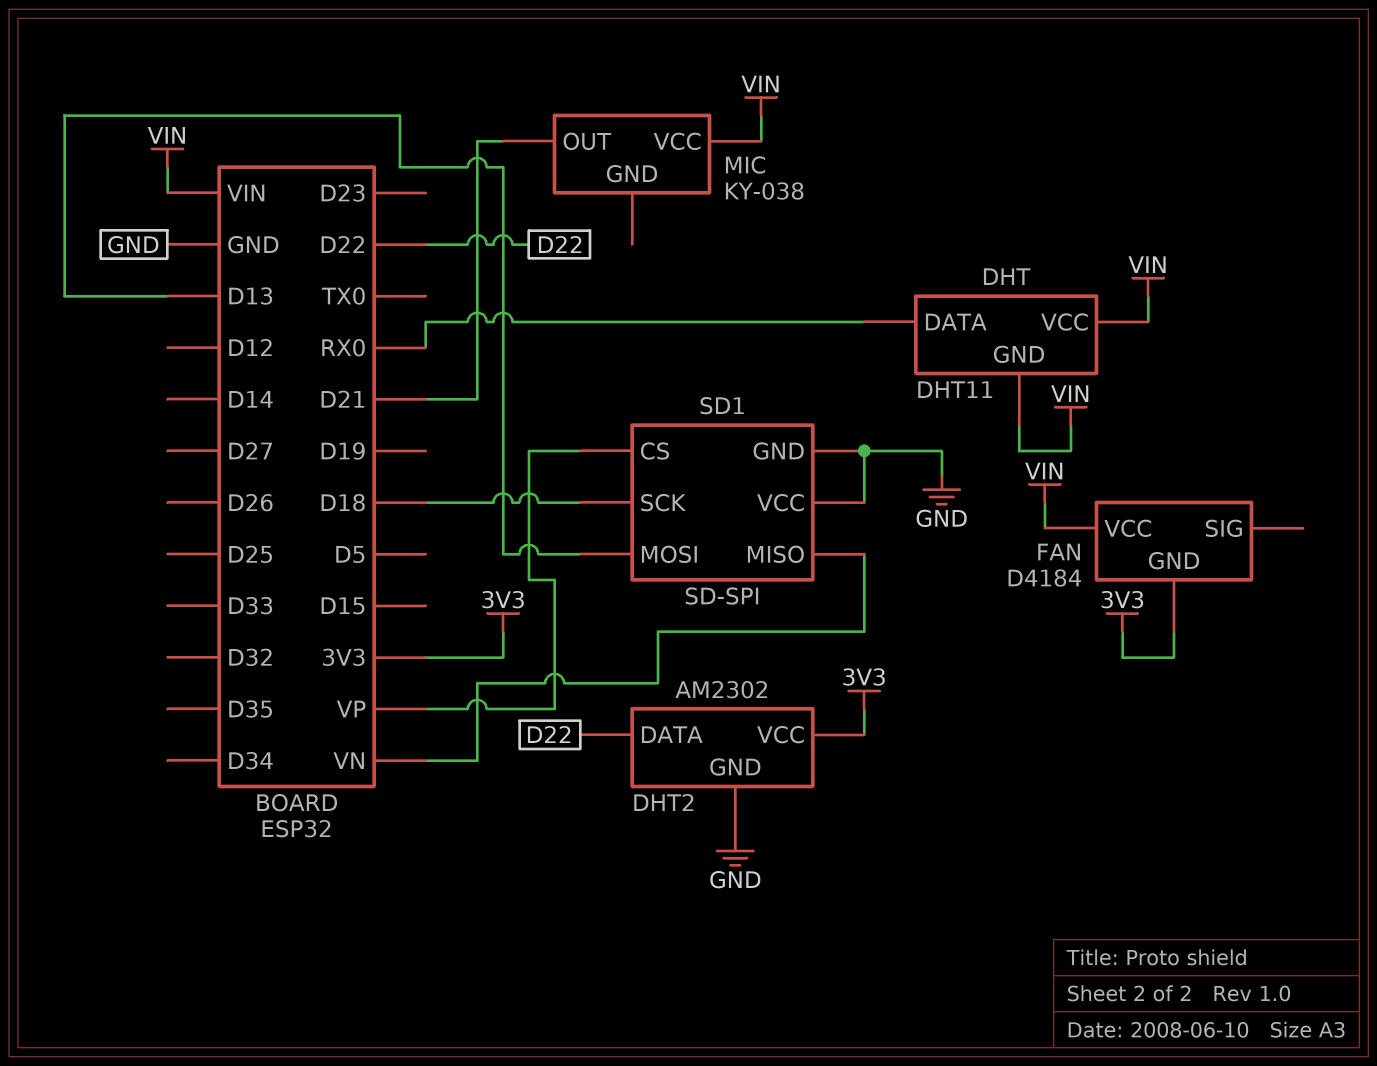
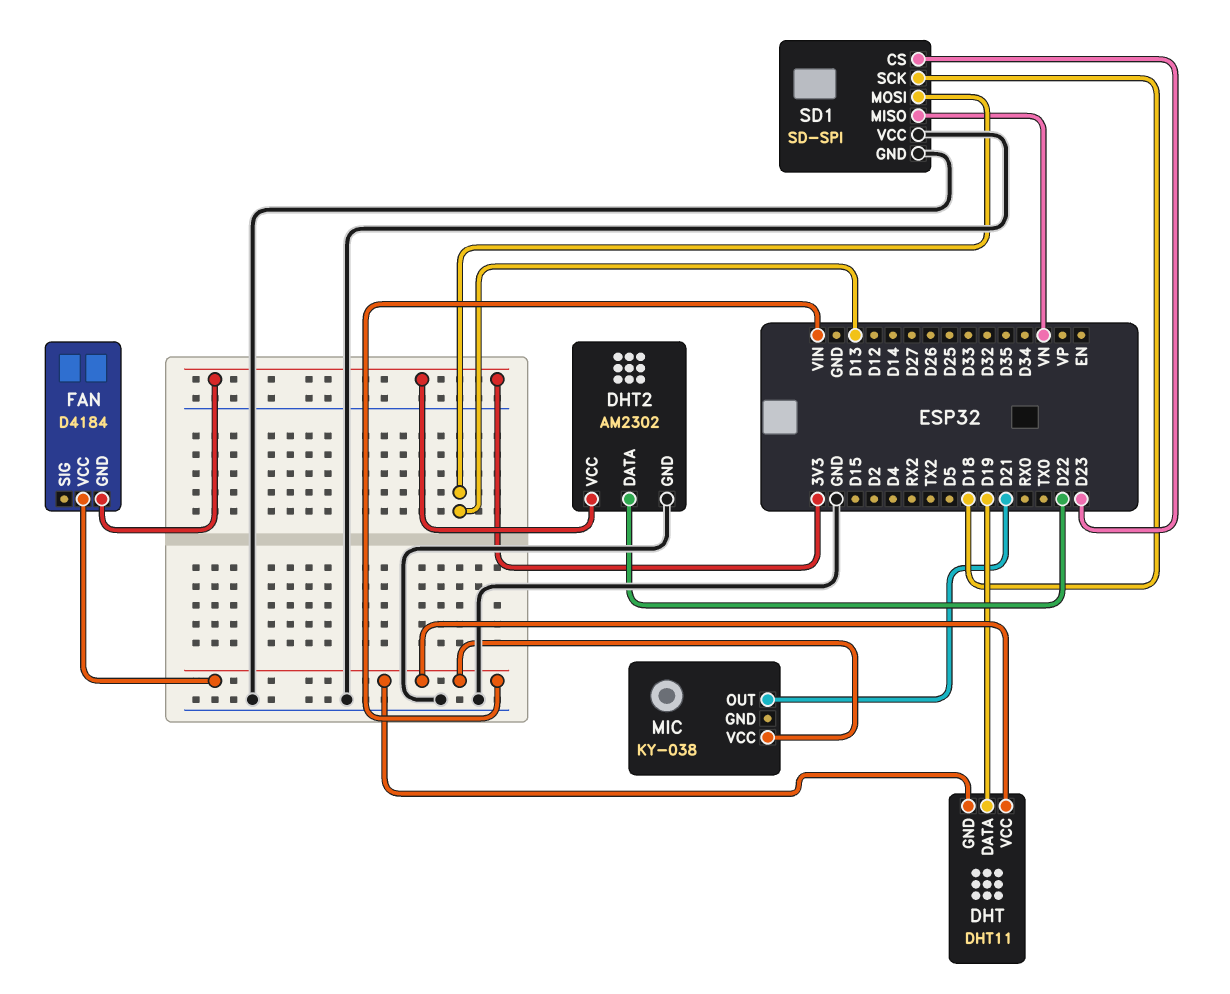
DHT pin DATA: RX0 -> D19
SD1 pin CS: VP -> D23

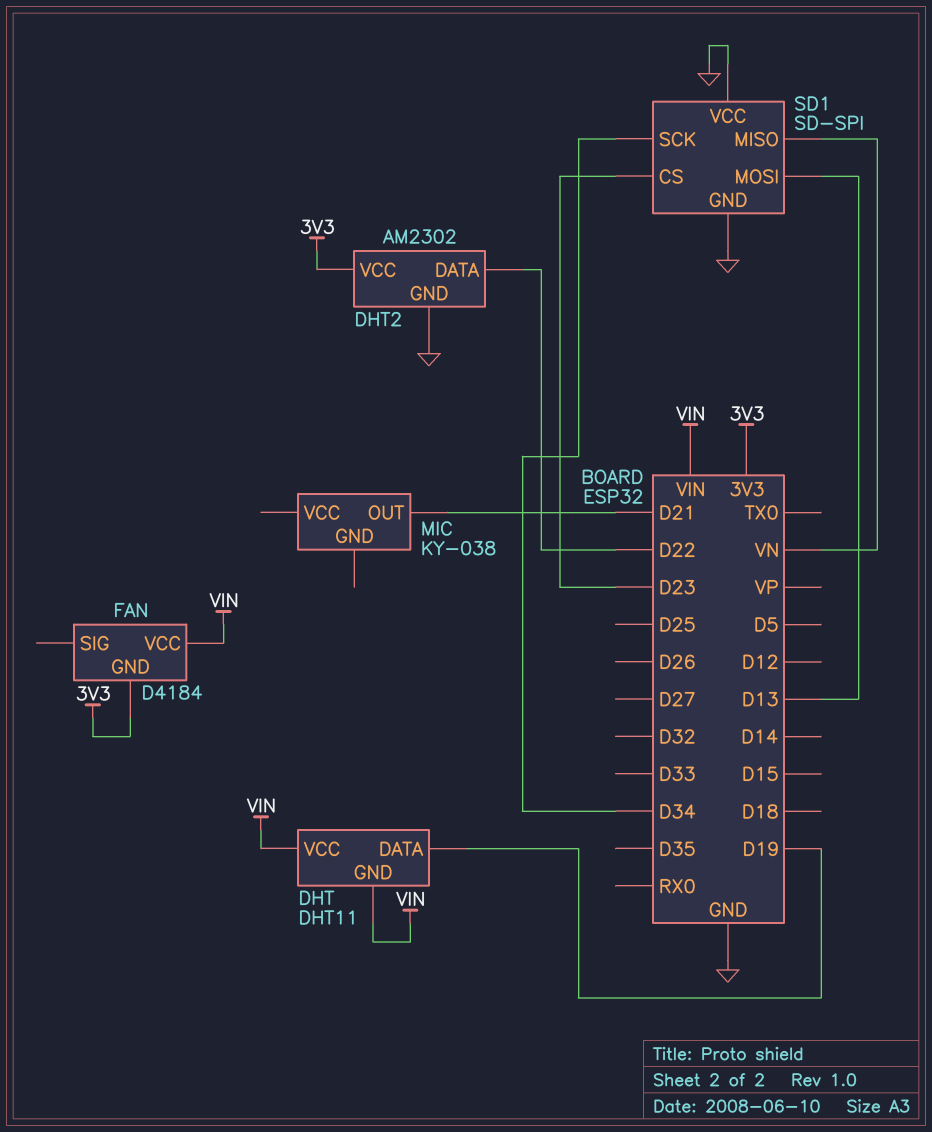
MIC pin VCC: VIN -> none
SD1 pin SCK: D18 -> D34

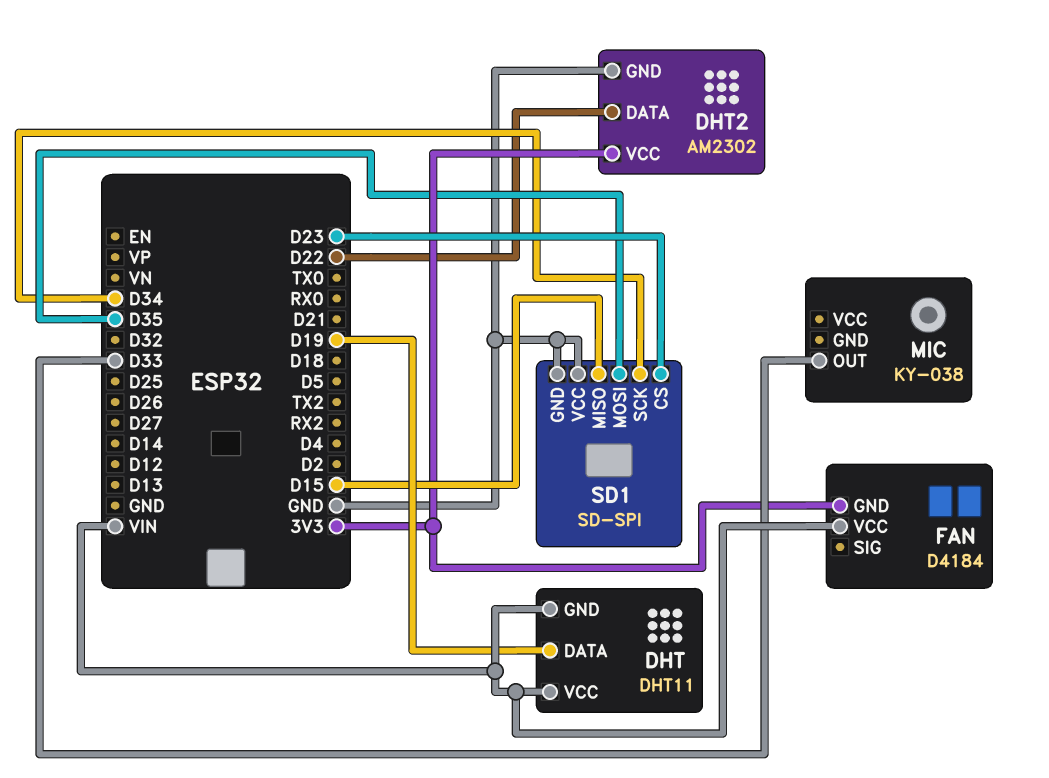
MIC pin OUT: D21 -> D33
SD1 pin MISO: VN -> D15
SD1 pin MOSI: D13 -> D35

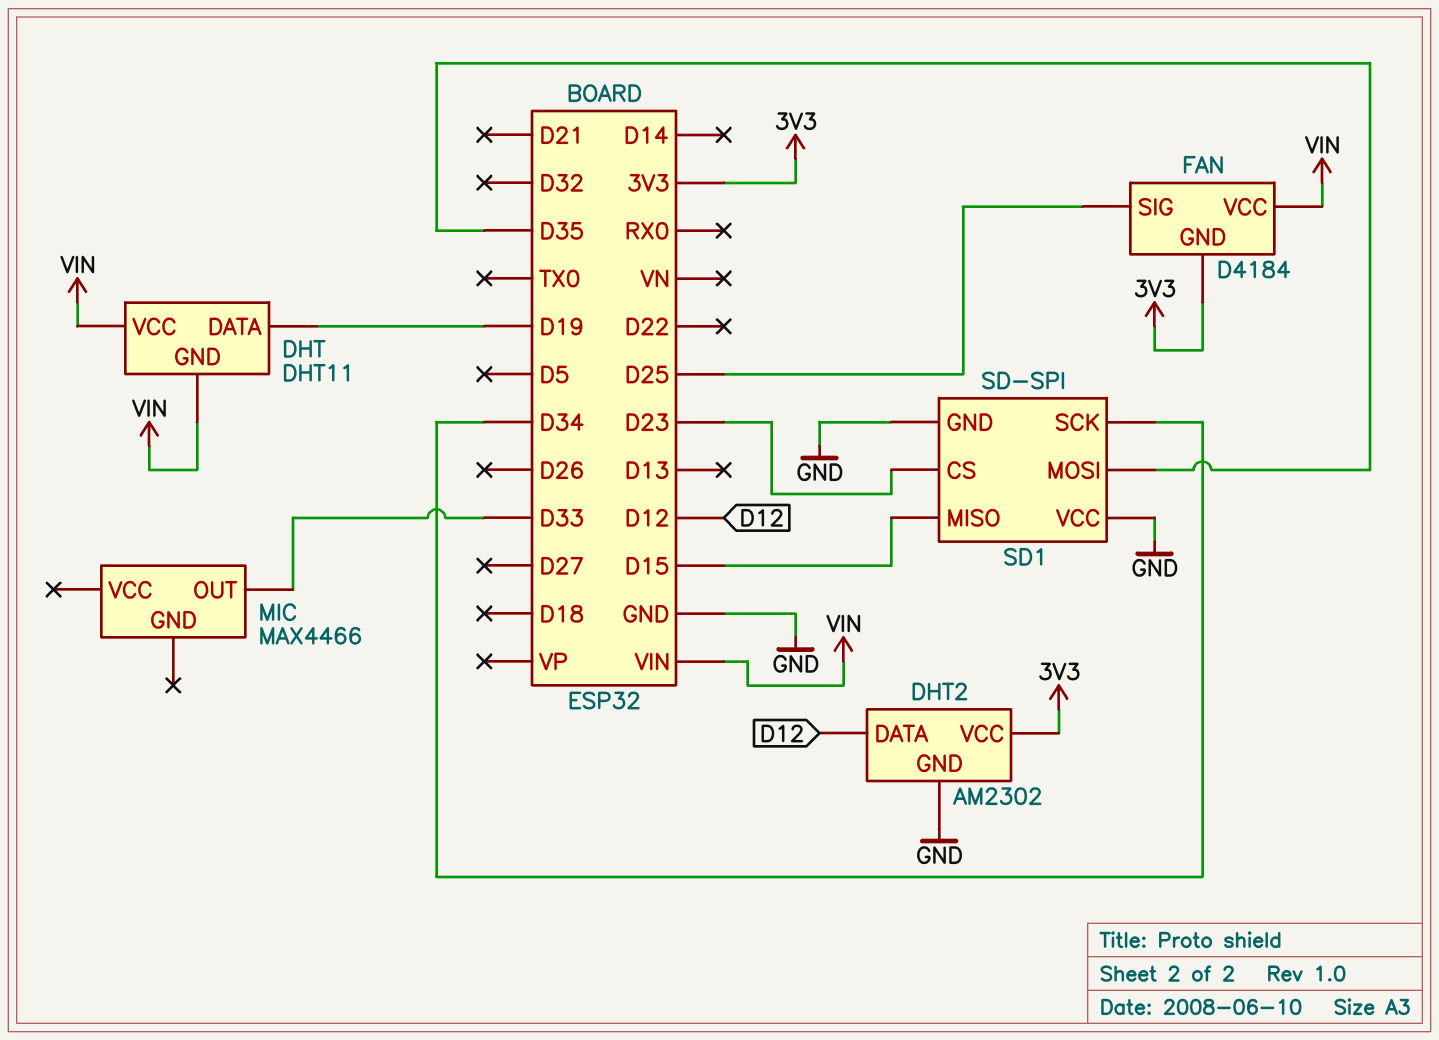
DHT2 pin DATA: D22 -> D12
FAN pin SIG: none -> D25
MIC: KY-038 -> MAX4466

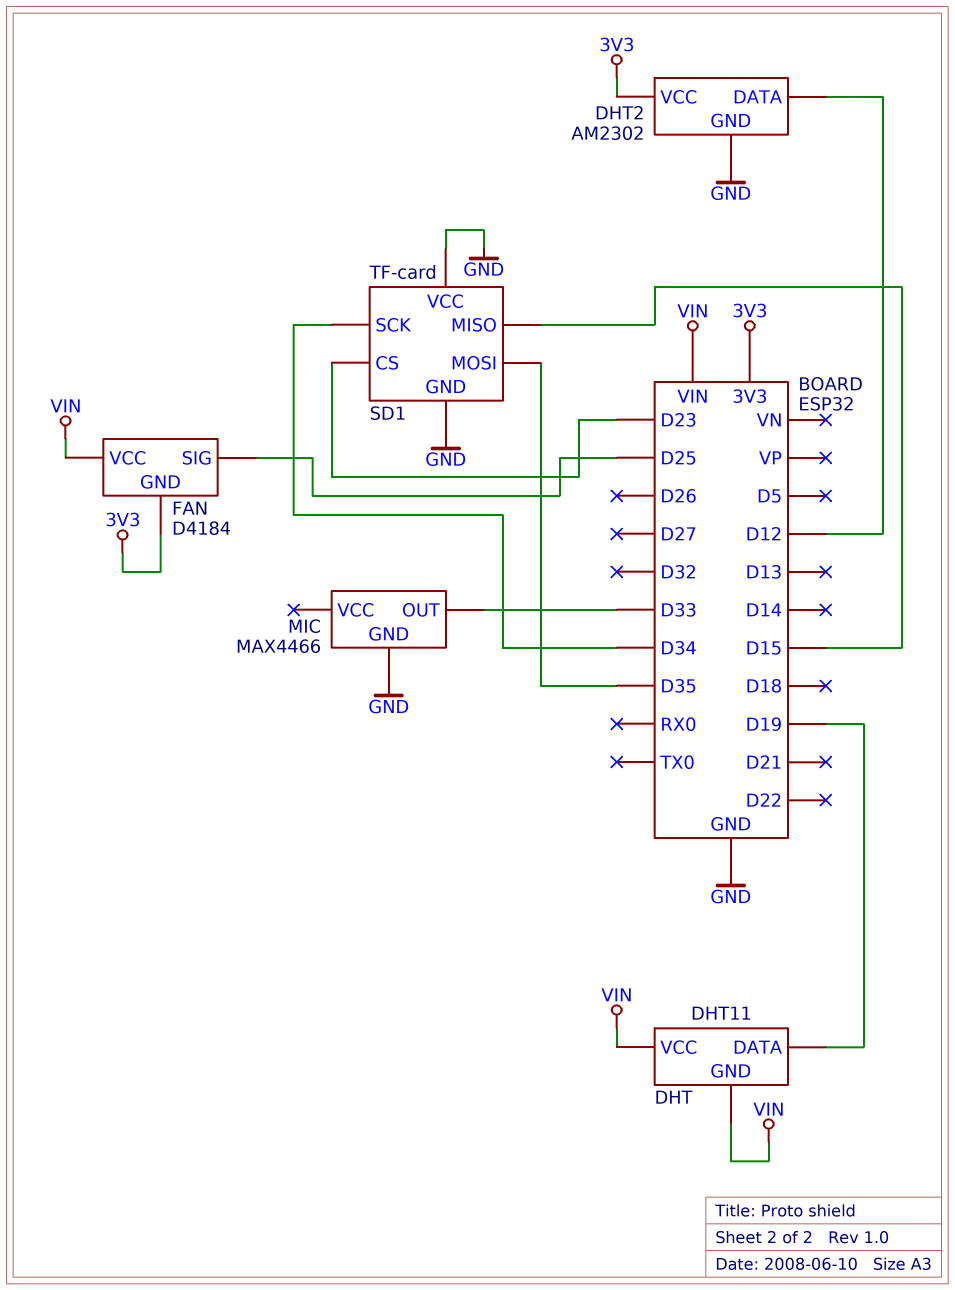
MIC pin GND: none -> GND
SD1: SD-SPI -> TF-card

